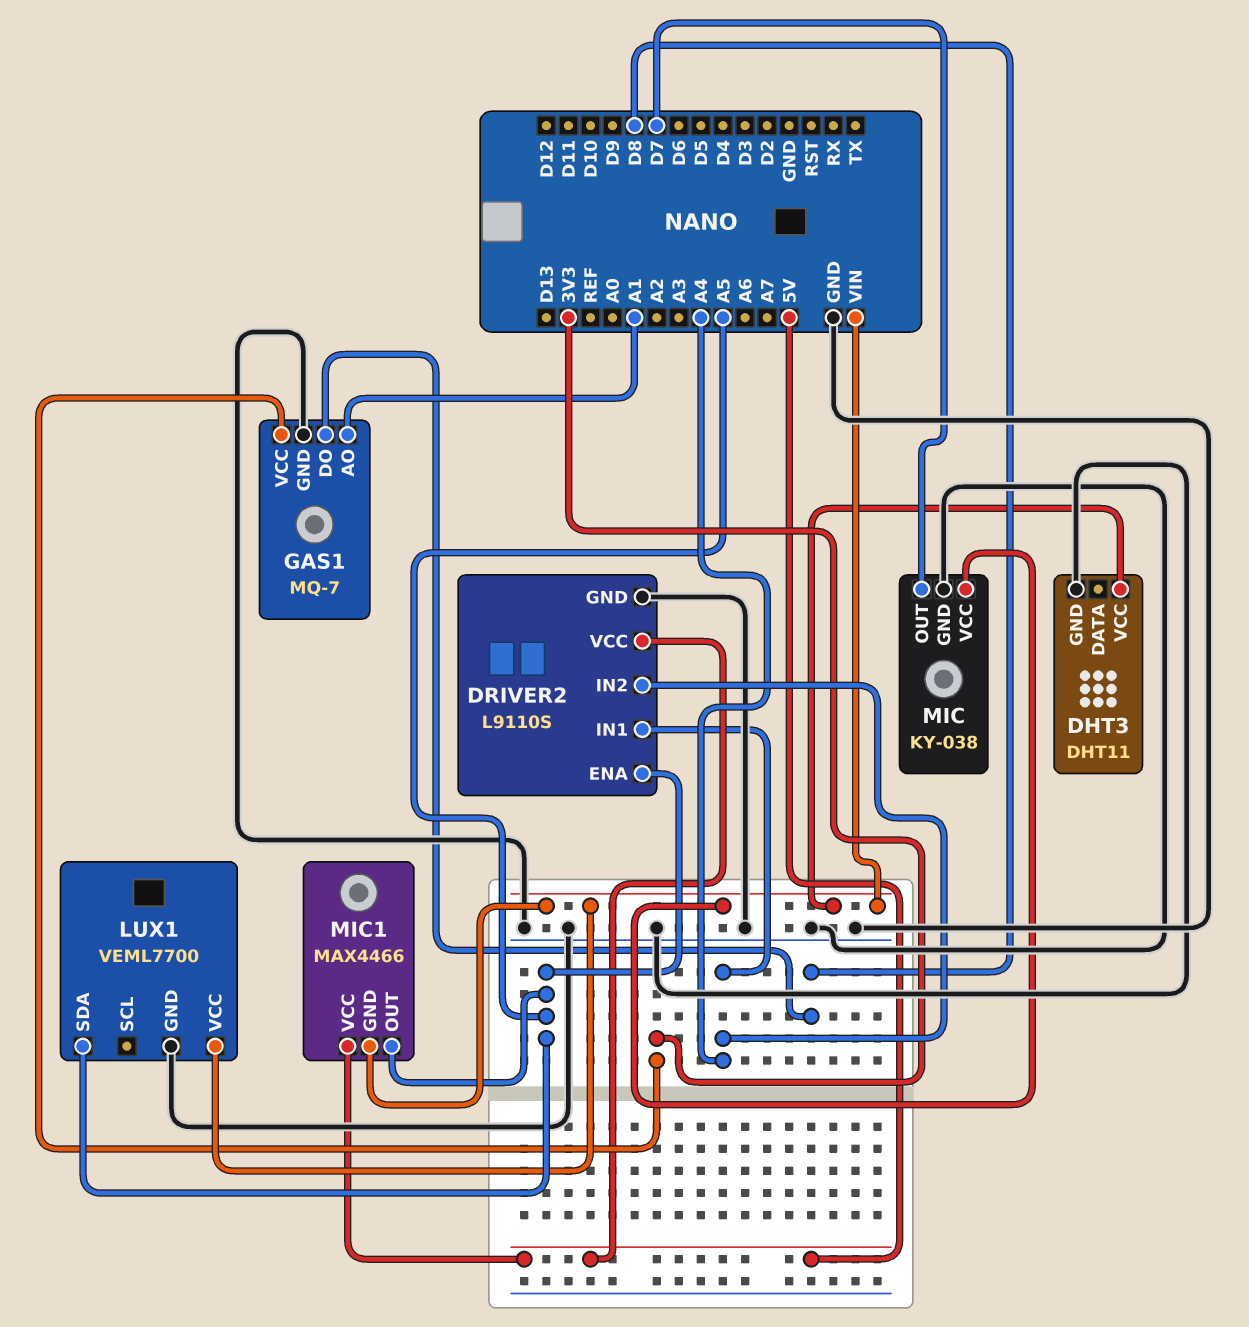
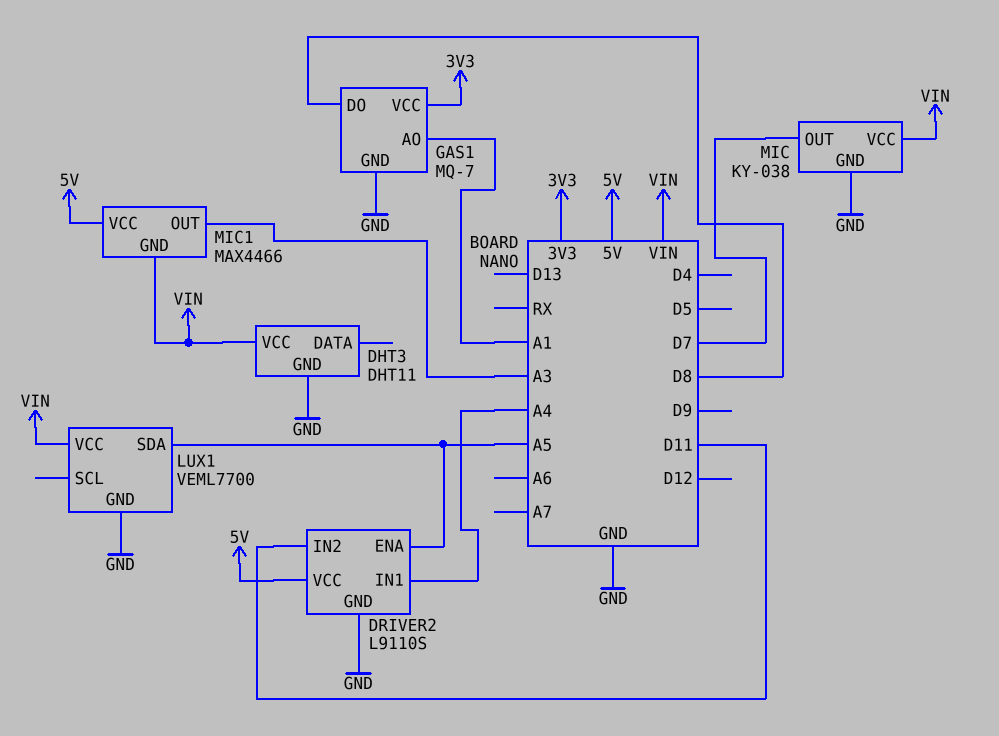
DRIVER2 pin IN2: A4 -> D11
MIC1 pin OUT: A5 -> A3

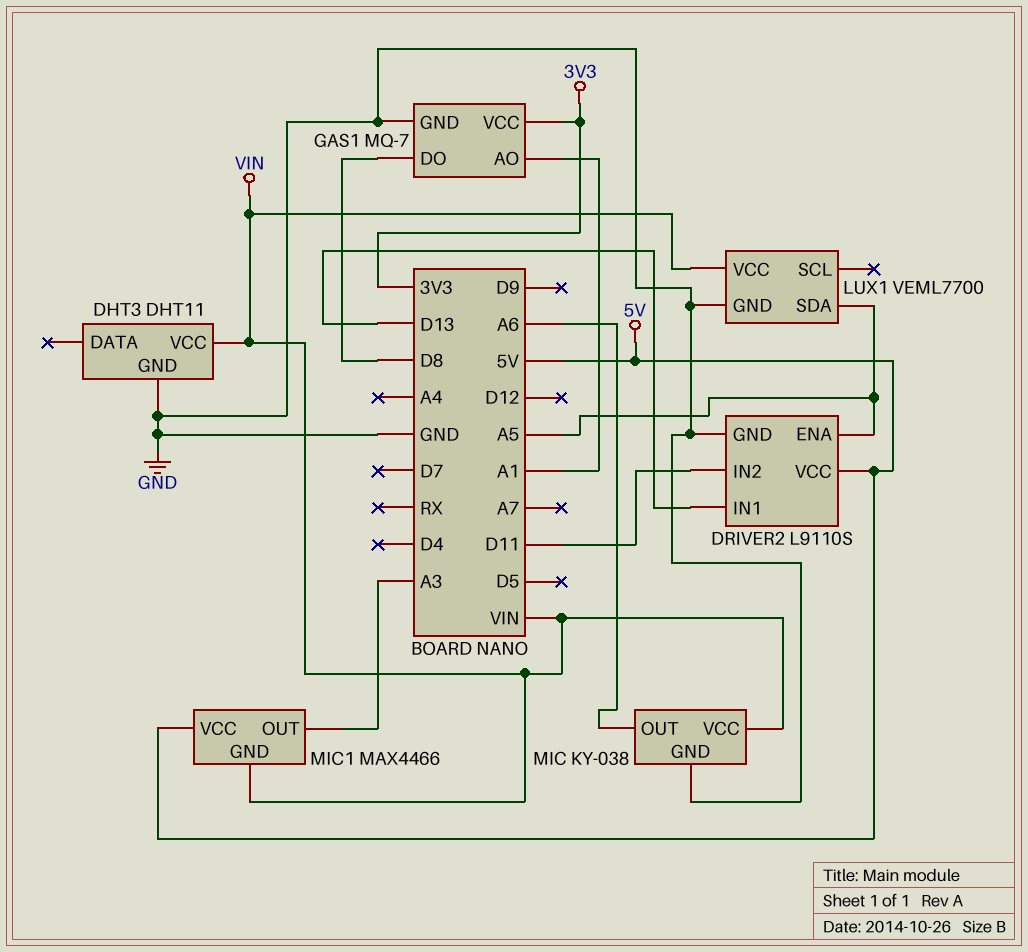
DRIVER2 pin IN1: A4 -> D13
MIC pin OUT: D7 -> A6

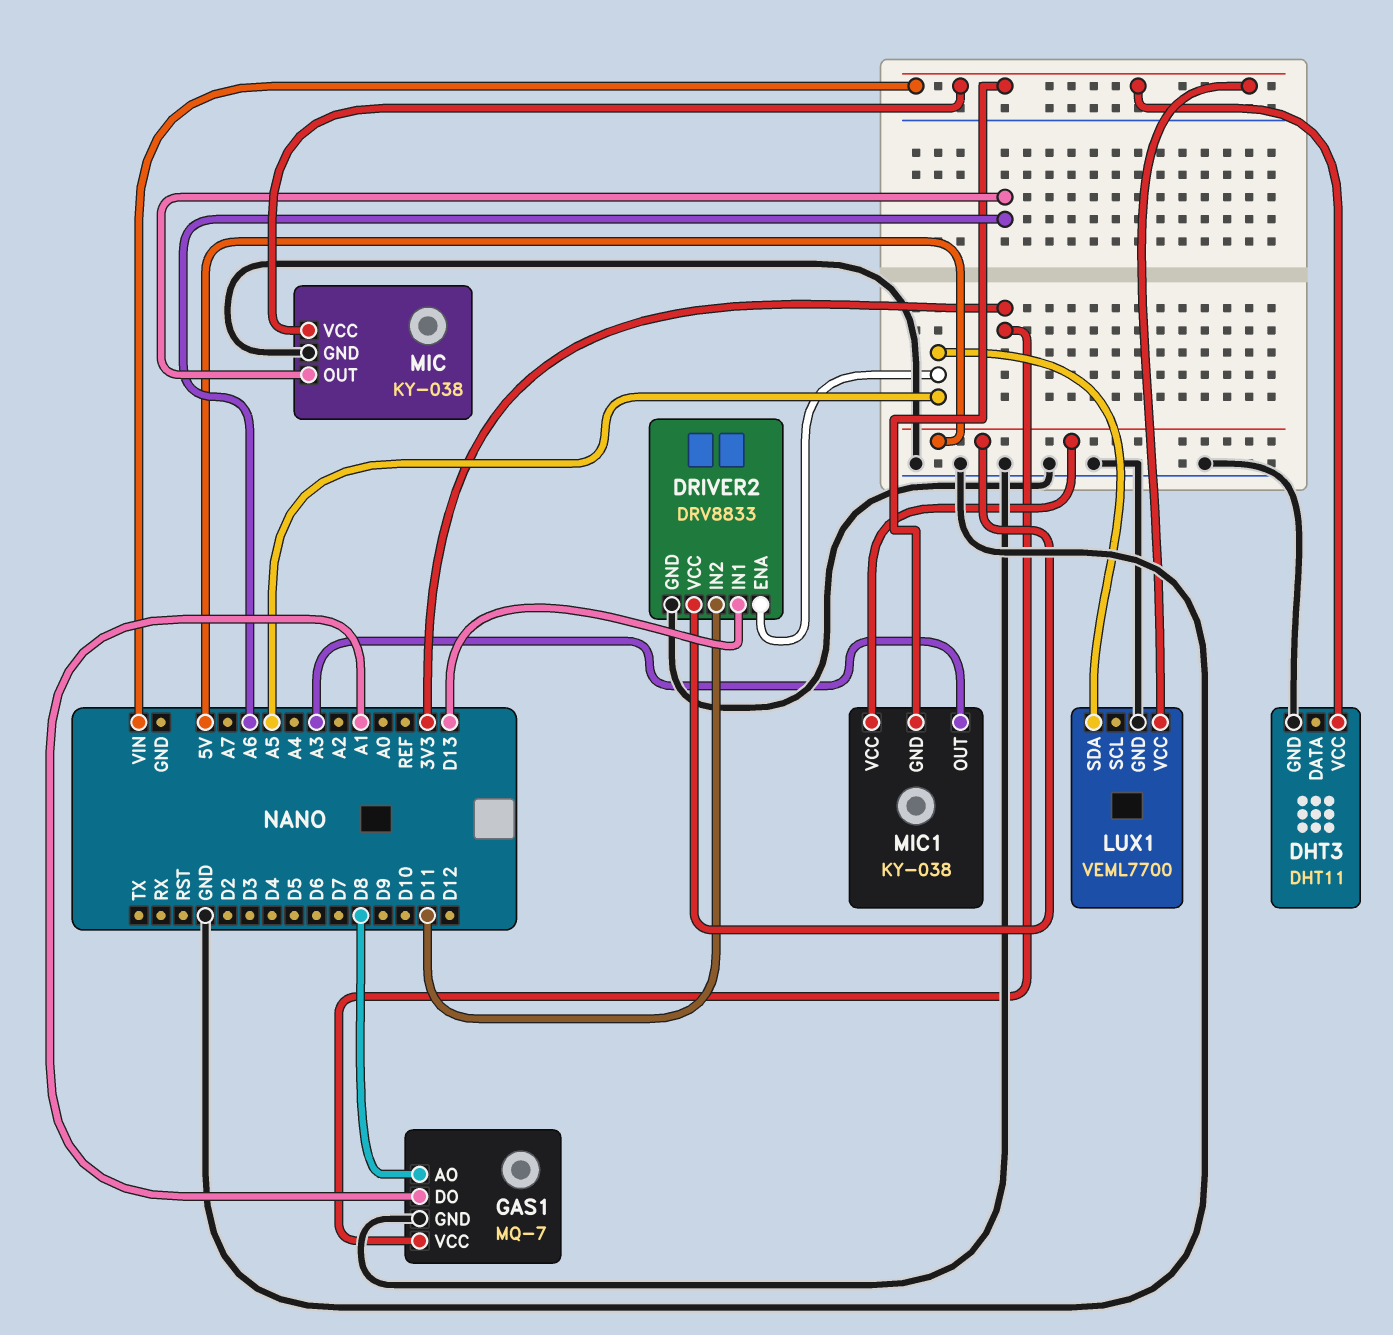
DRIVER2: L9110S -> DRV8833
GAS1 pin AO: A1 -> D8
GAS1 pin DO: D8 -> A1
MIC1: MAX4466 -> KY-038

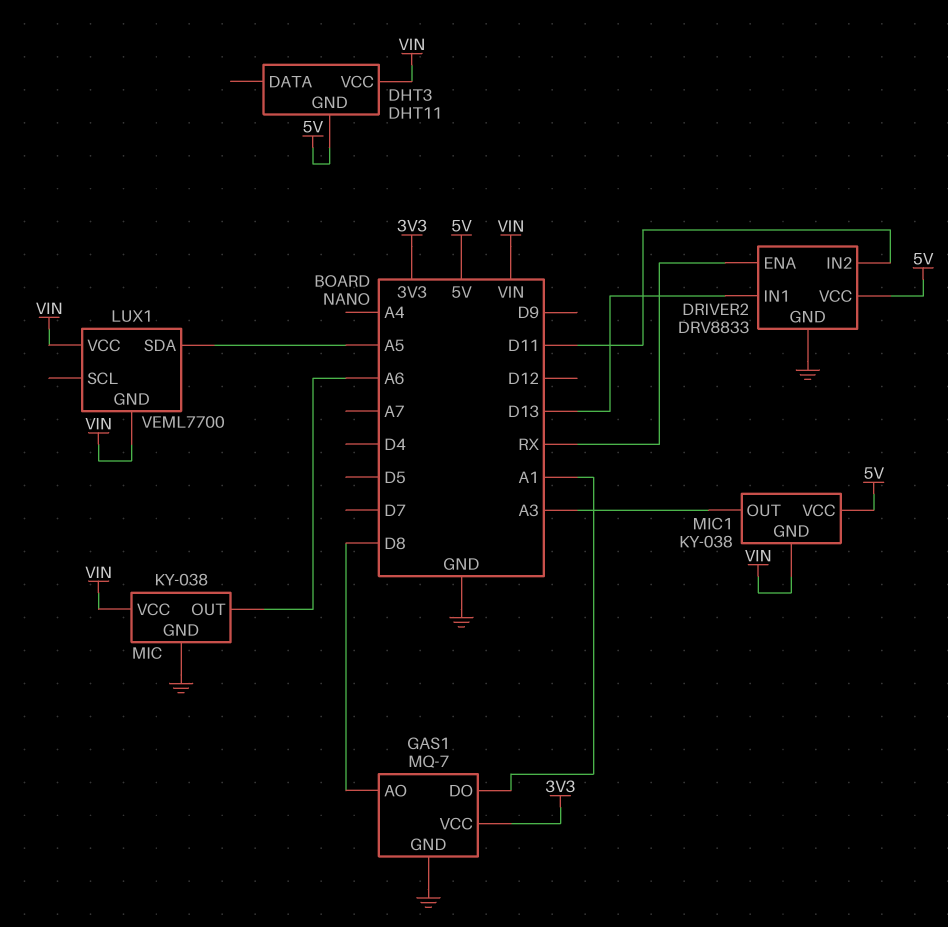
DHT3 pin GND: GND -> 5V
DRIVER2 pin ENA: A5 -> RX
LUX1 pin GND: GND -> VIN

